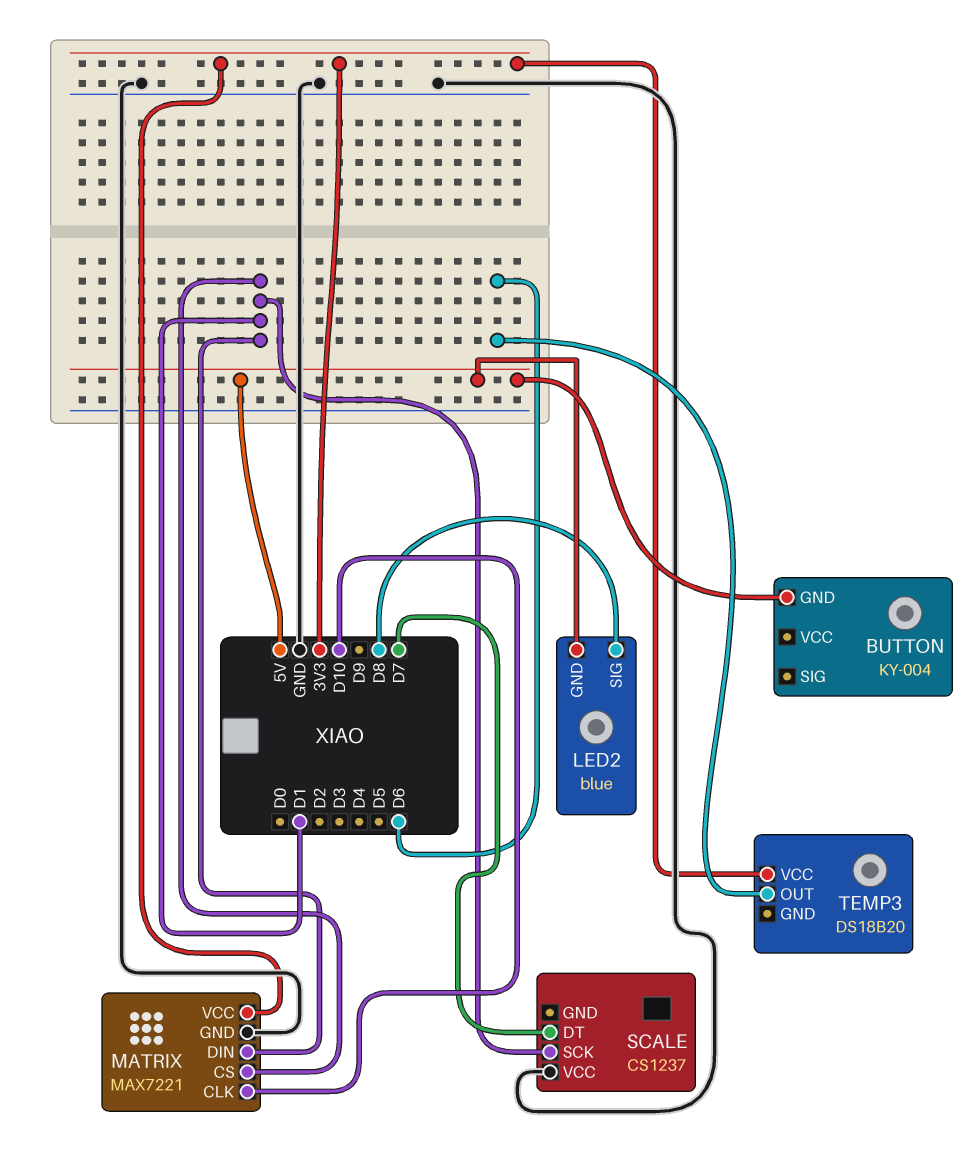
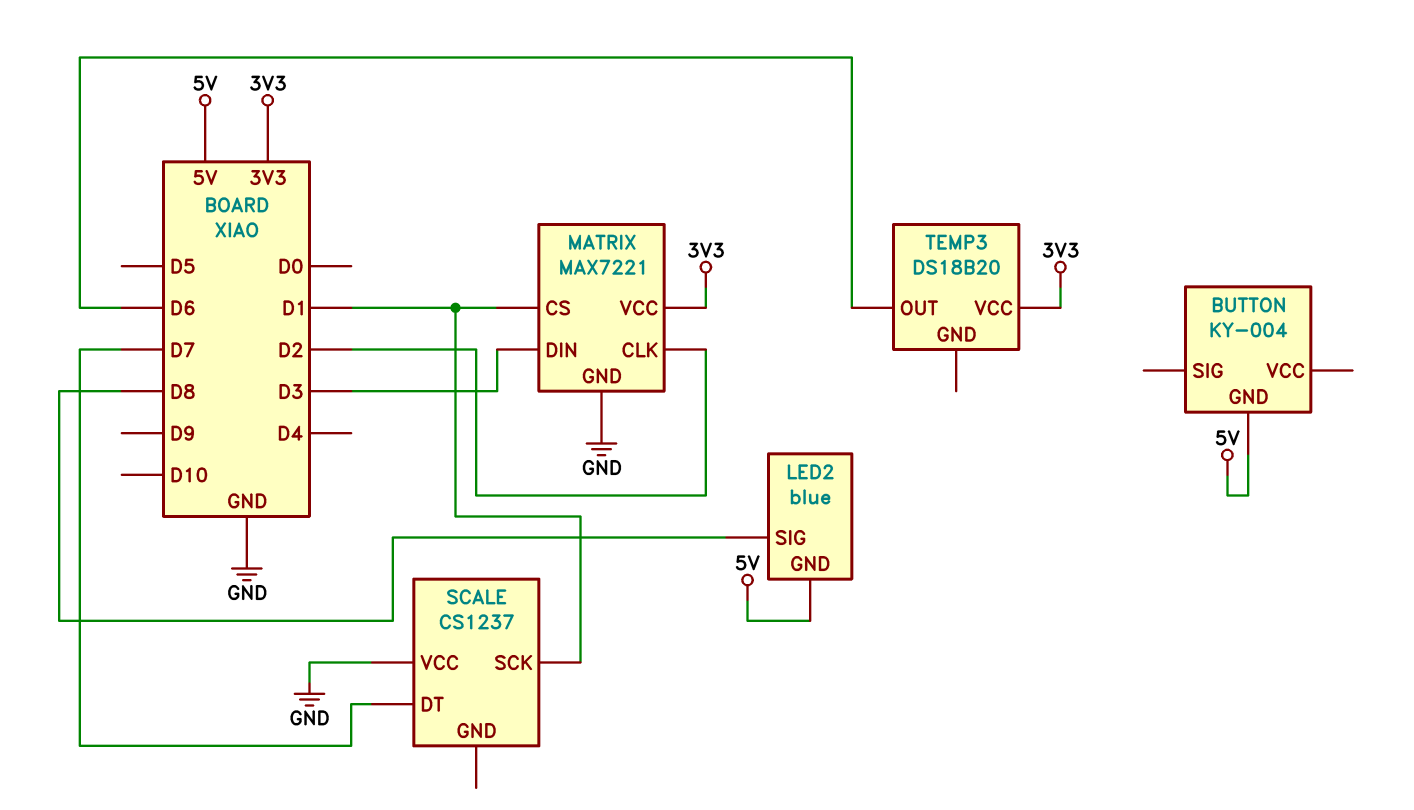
MATRIX pin CLK: D10 -> D2
MATRIX pin DIN: D1 -> D3

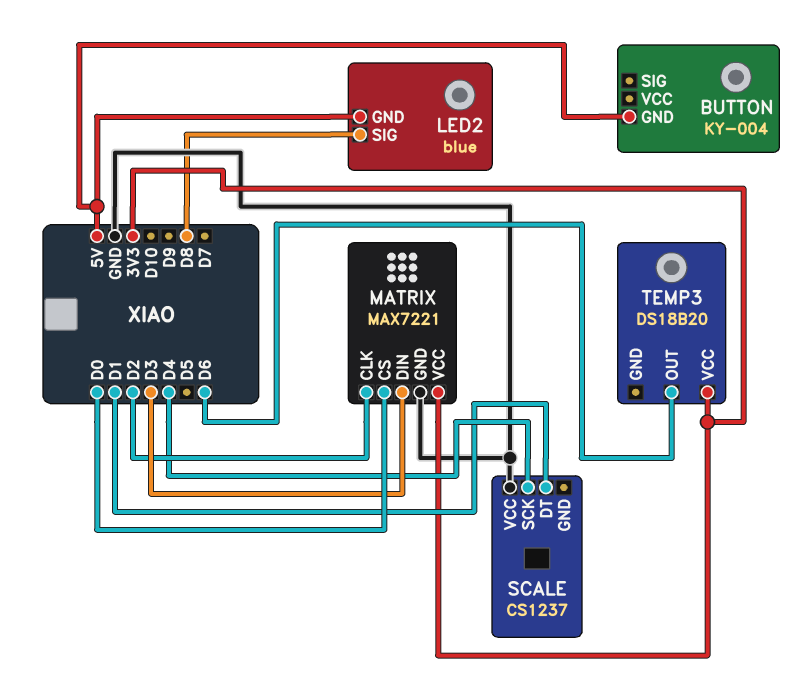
MATRIX pin CS: D1 -> D0
SCALE pin DT: D7 -> D1
SCALE pin SCK: D1 -> D4

